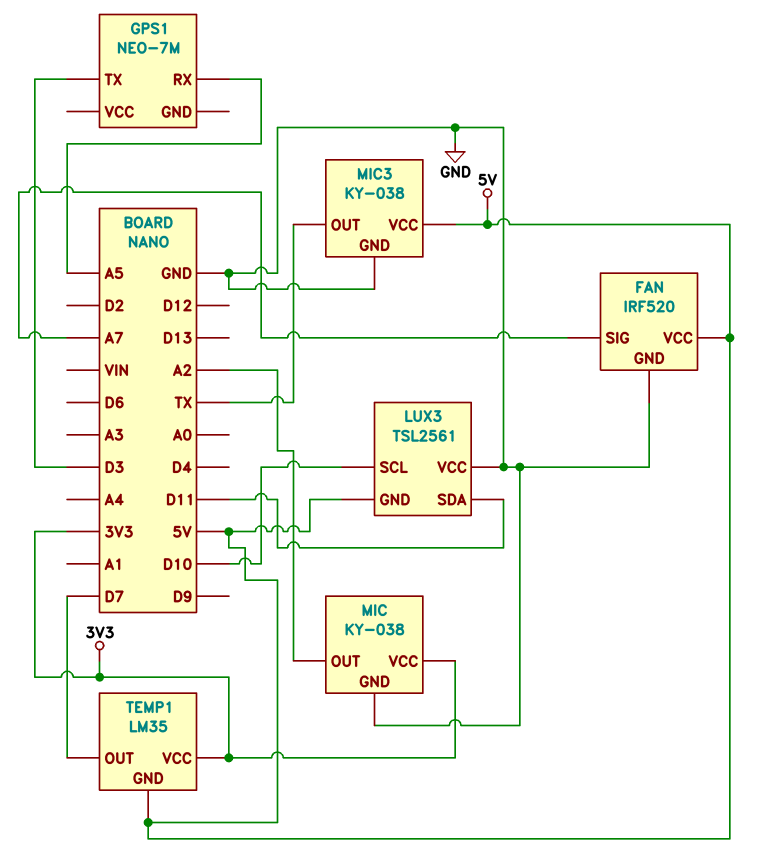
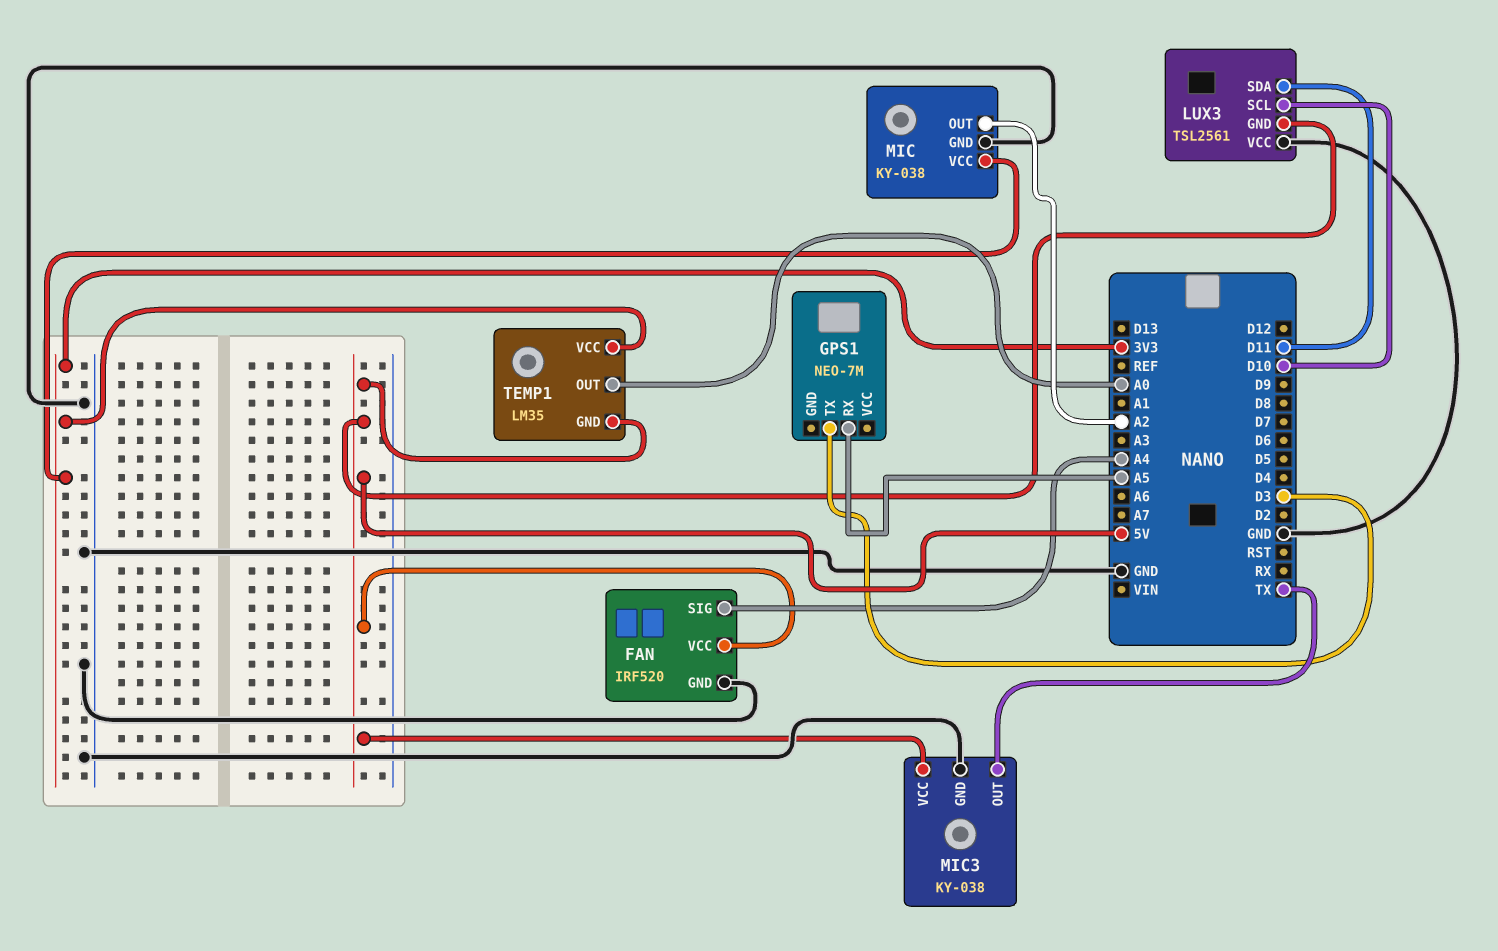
FAN pin SIG: A7 -> A4
TEMP1 pin OUT: D7 -> A0

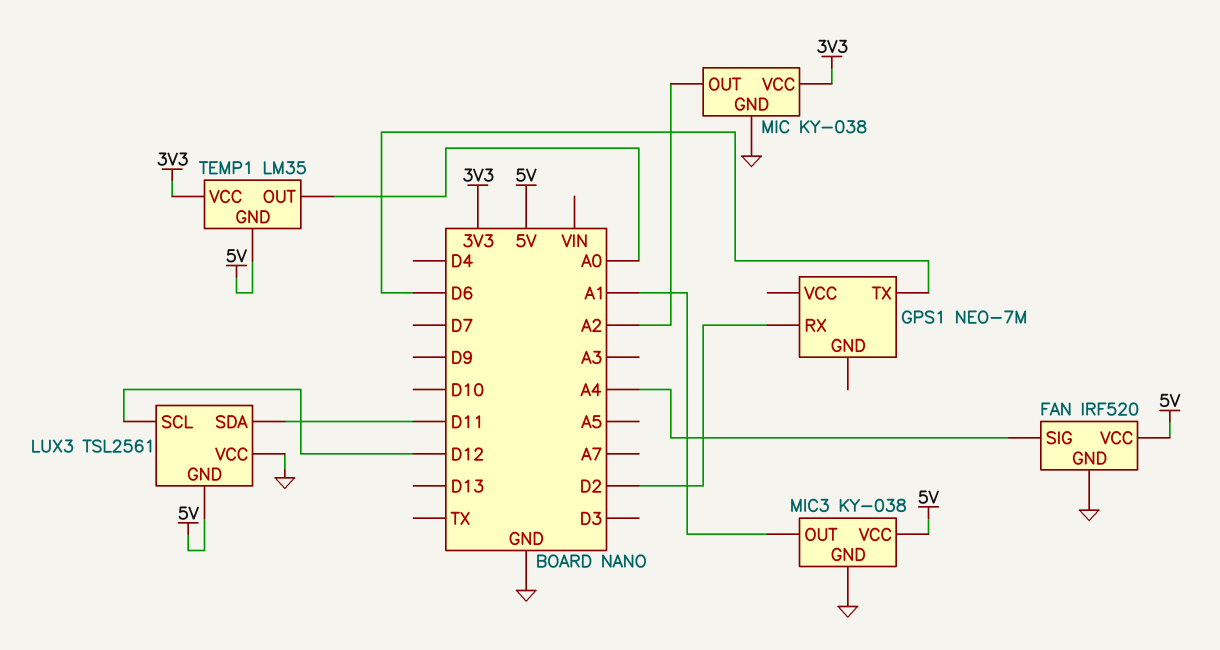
GPS1 pin RX: A5 -> D2
GPS1 pin TX: D3 -> D6
LUX3 pin SCL: D10 -> D12
MIC3 pin OUT: TX -> A1

